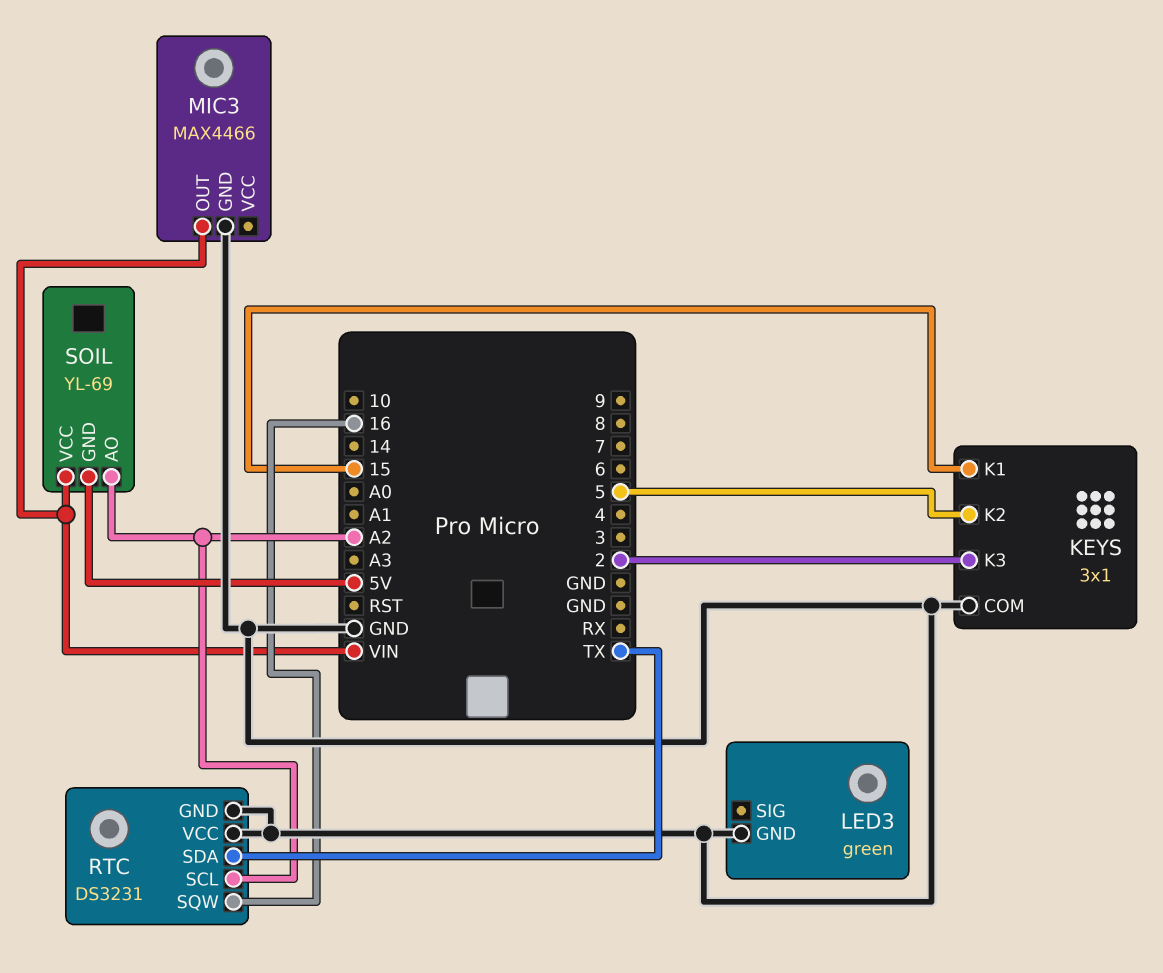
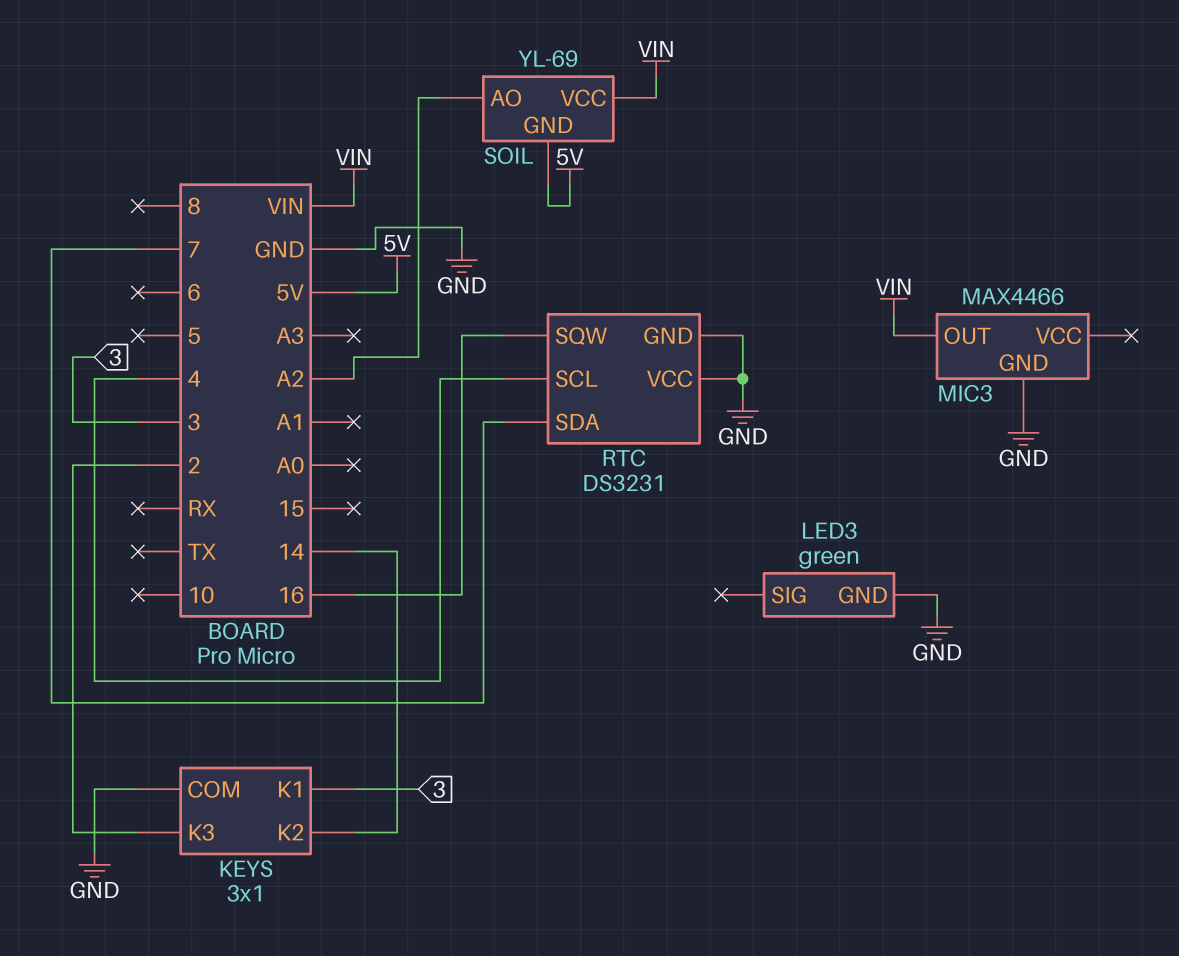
KEYS pin K1: 15 -> 3
KEYS pin K2: 5 -> 14
RTC pin SCL: A2 -> 4
RTC pin SDA: TX -> 7

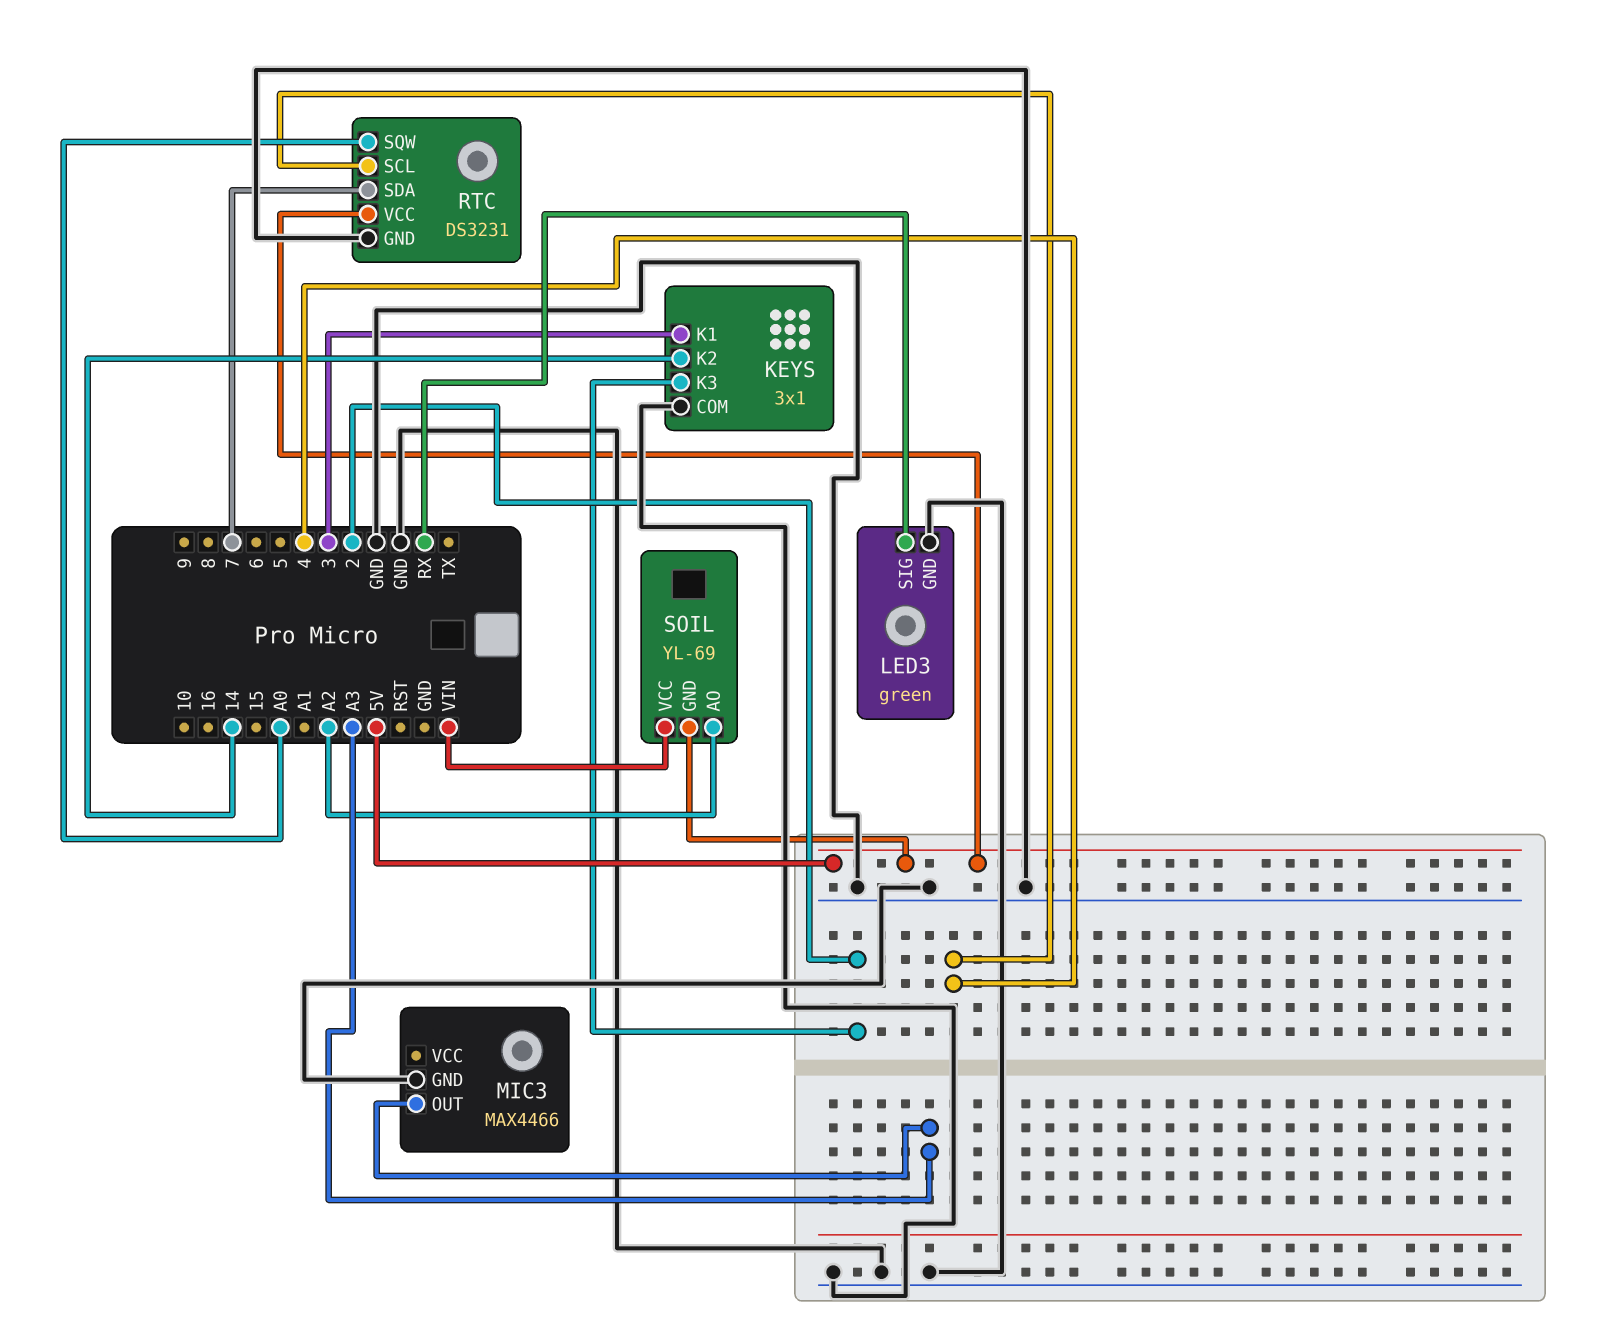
LED3 pin SIG: none -> RX
MIC3 pin OUT: VIN -> A3
RTC pin SQW: 16 -> A0
RTC pin VCC: GND -> 5V

